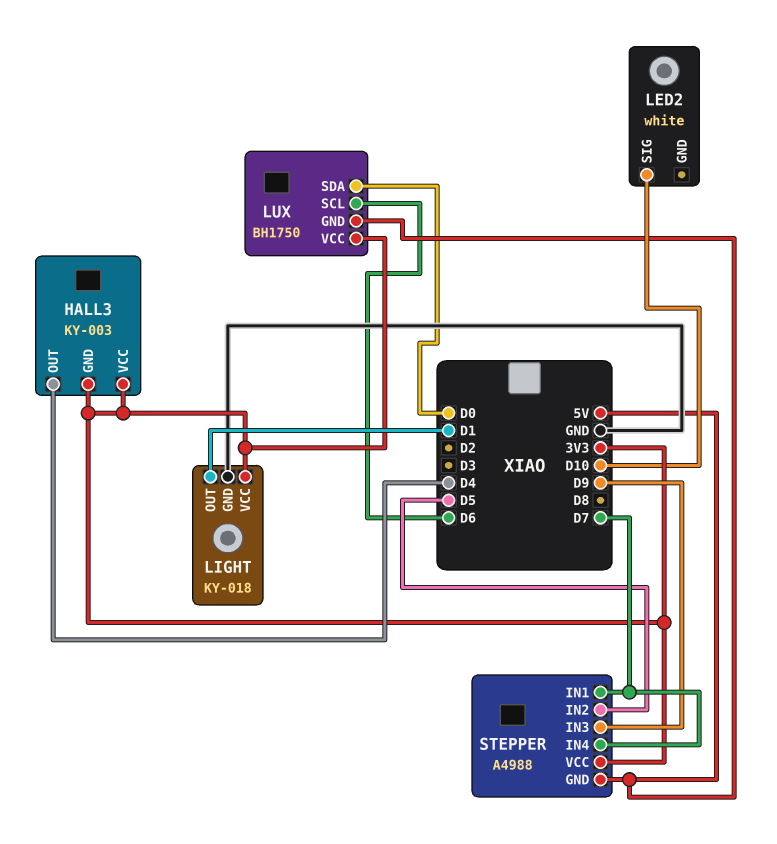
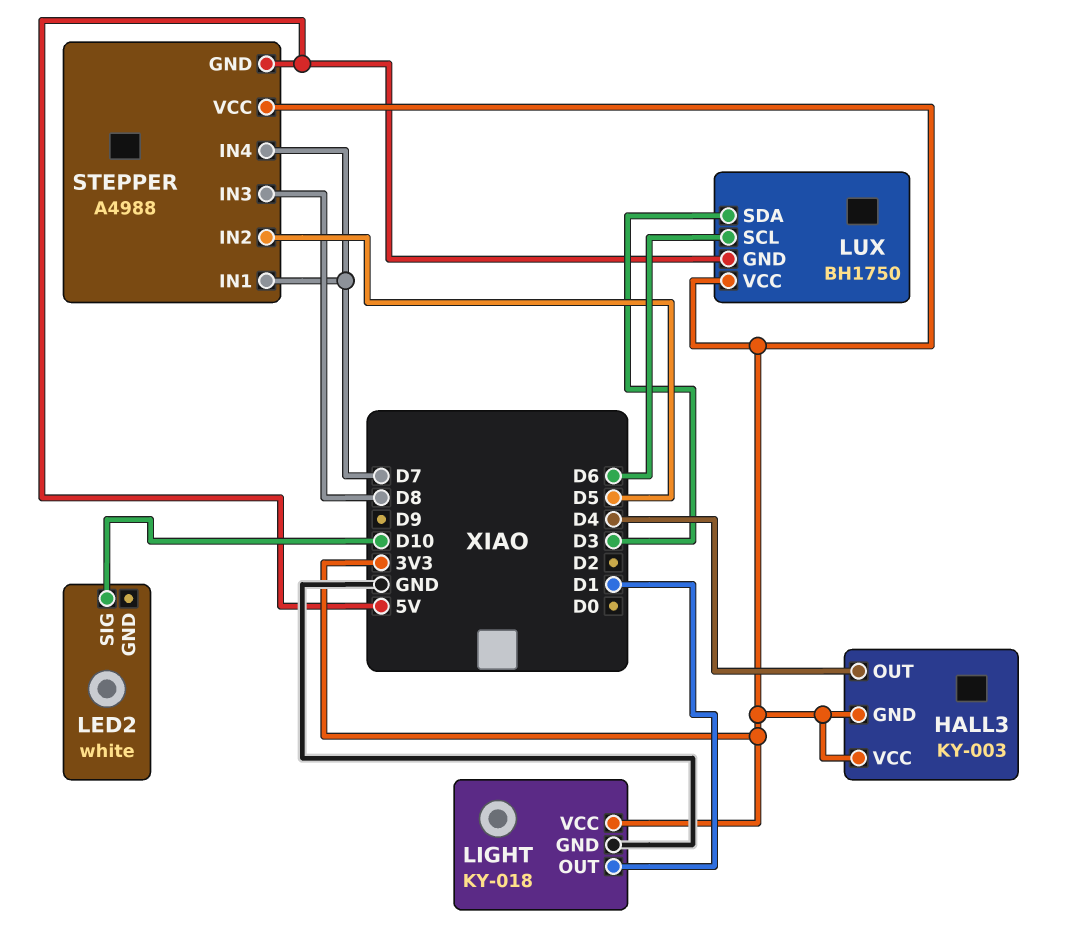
LUX pin SDA: D0 -> D3
STEPPER pin IN3: D9 -> D8

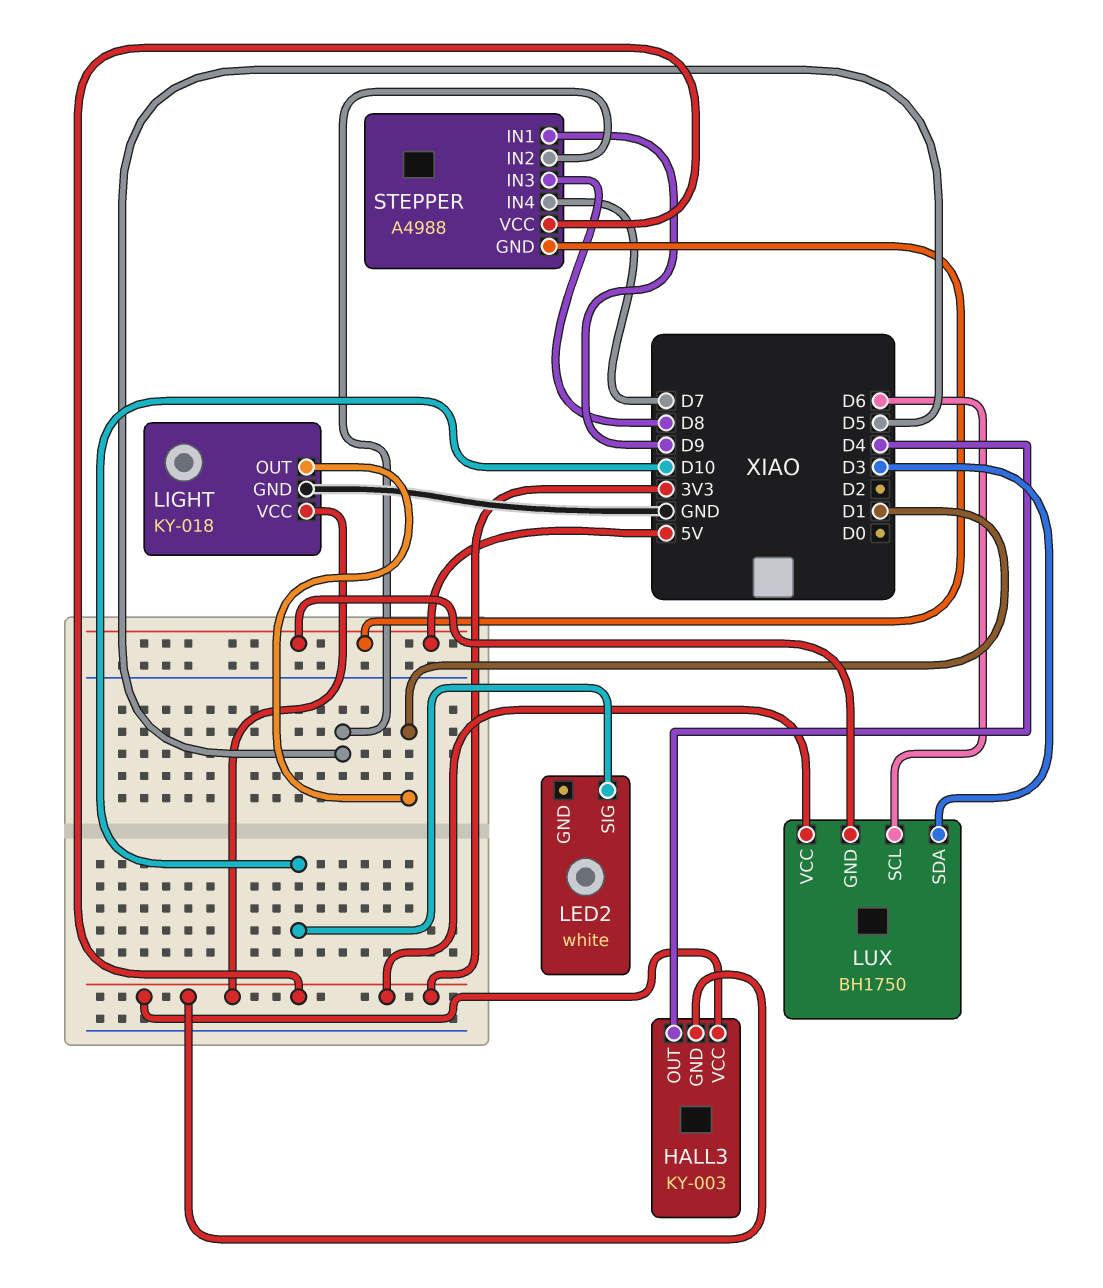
STEPPER pin IN1: D7 -> D9

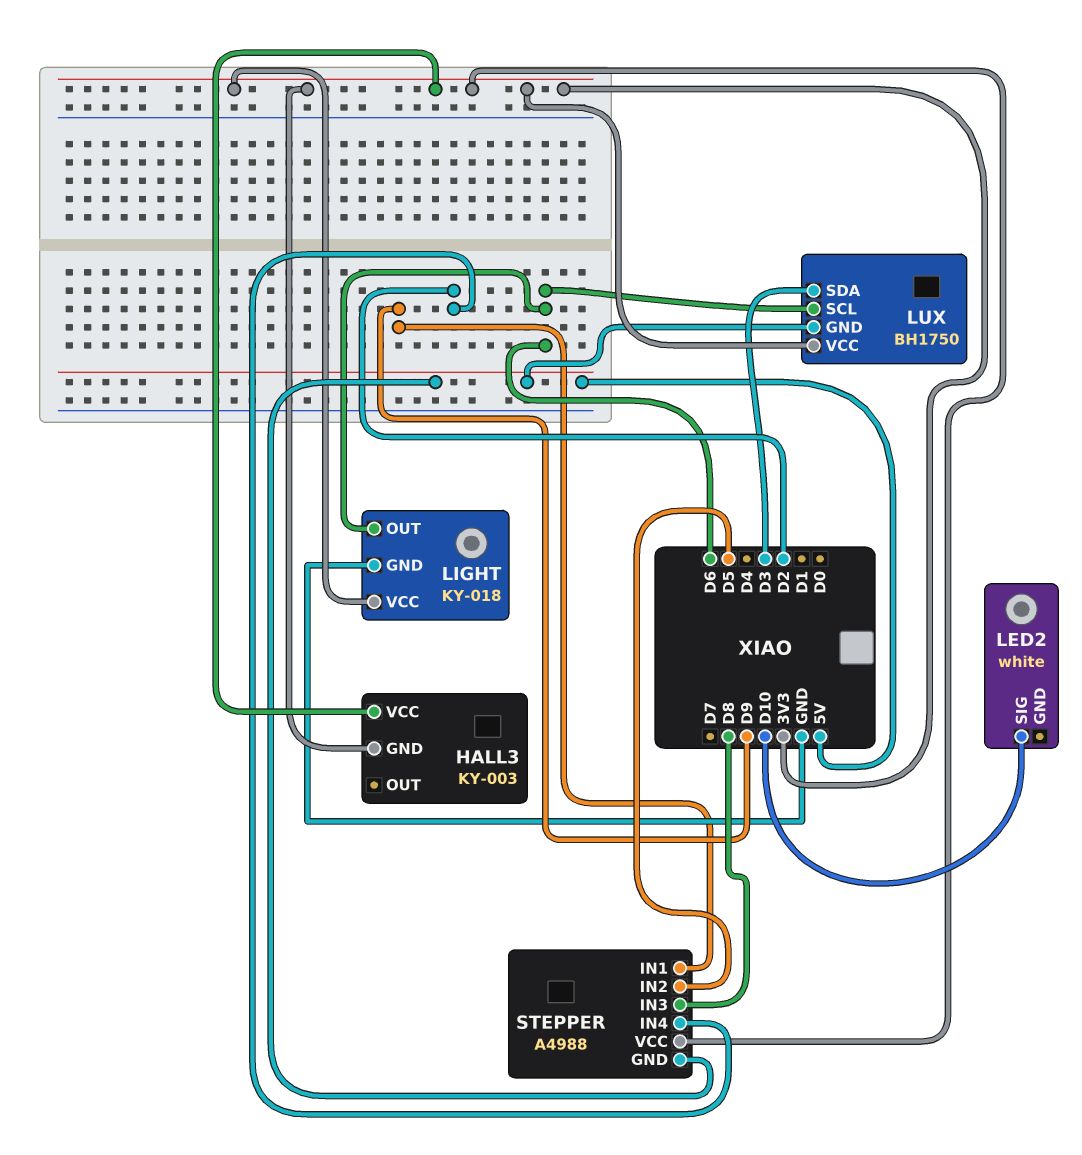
HALL3 pin OUT: D4 -> none
LIGHT pin OUT: D1 -> D6
STEPPER pin IN4: D7 -> D2

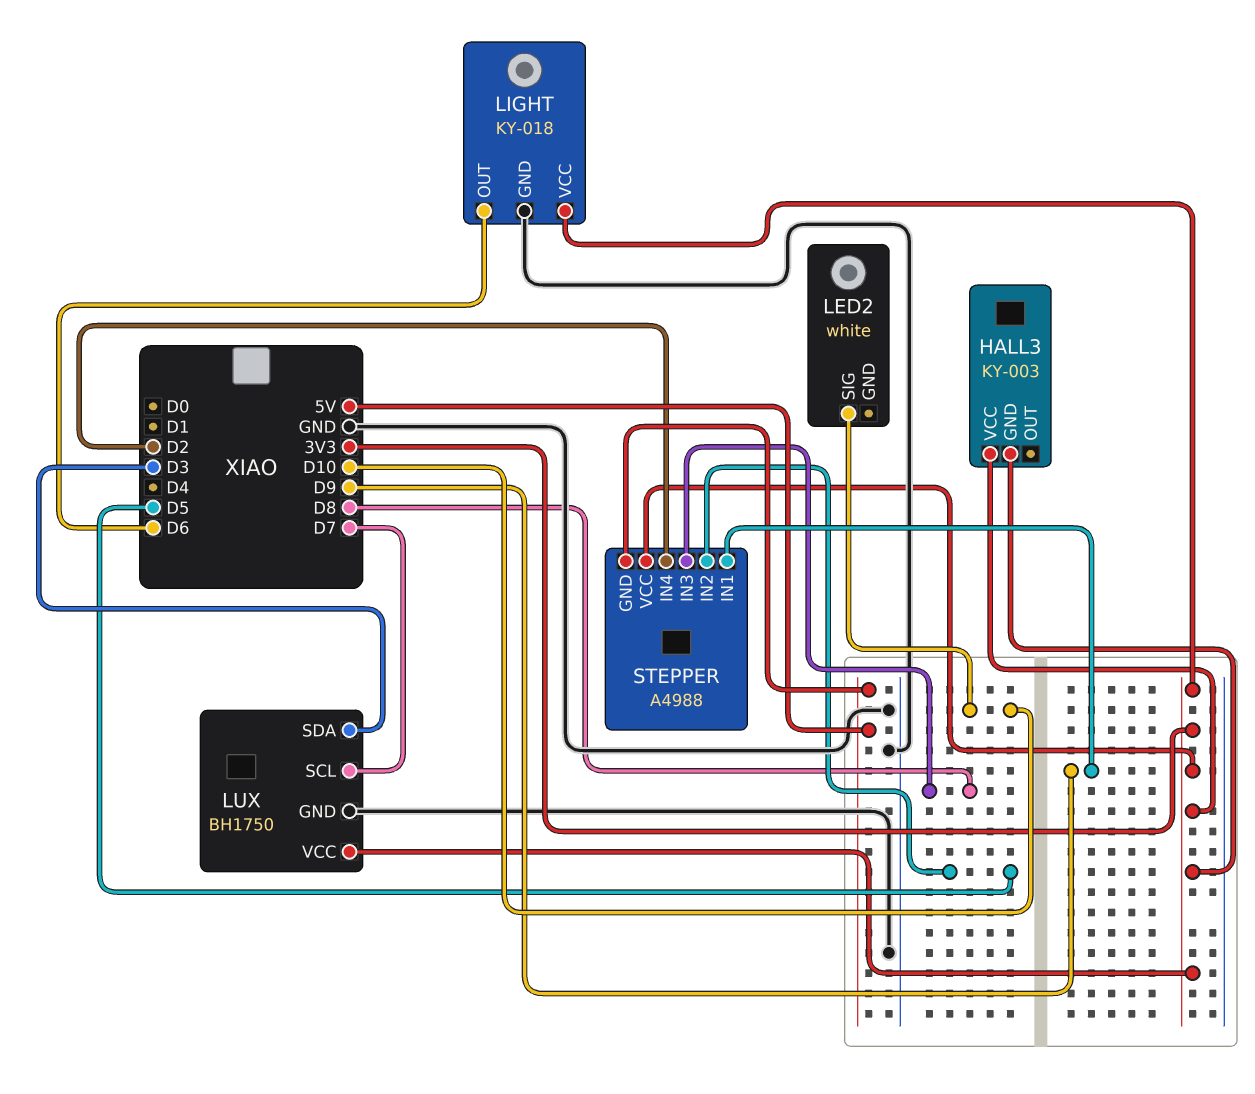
LUX pin GND: 5V -> GND
LUX pin SCL: D6 -> D7

